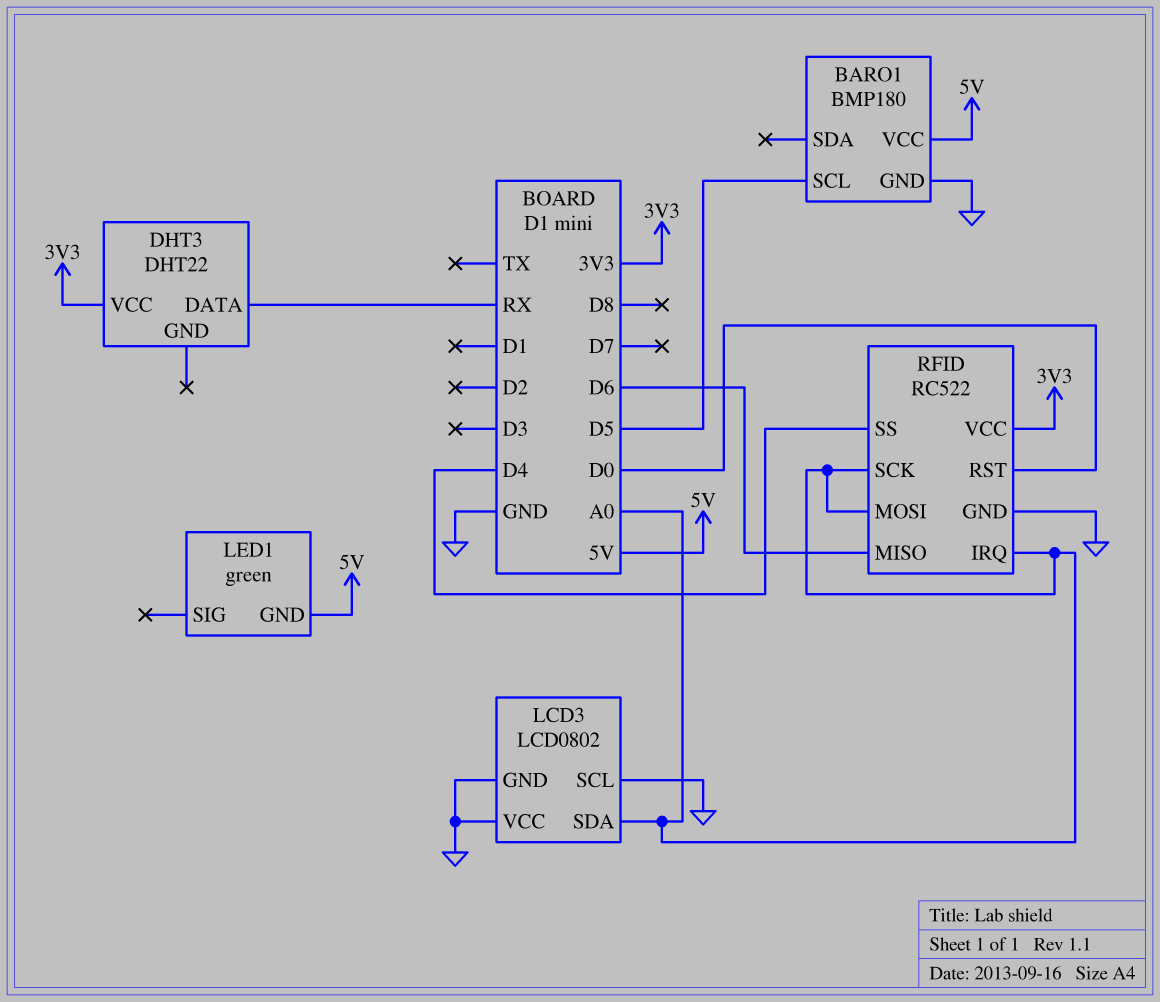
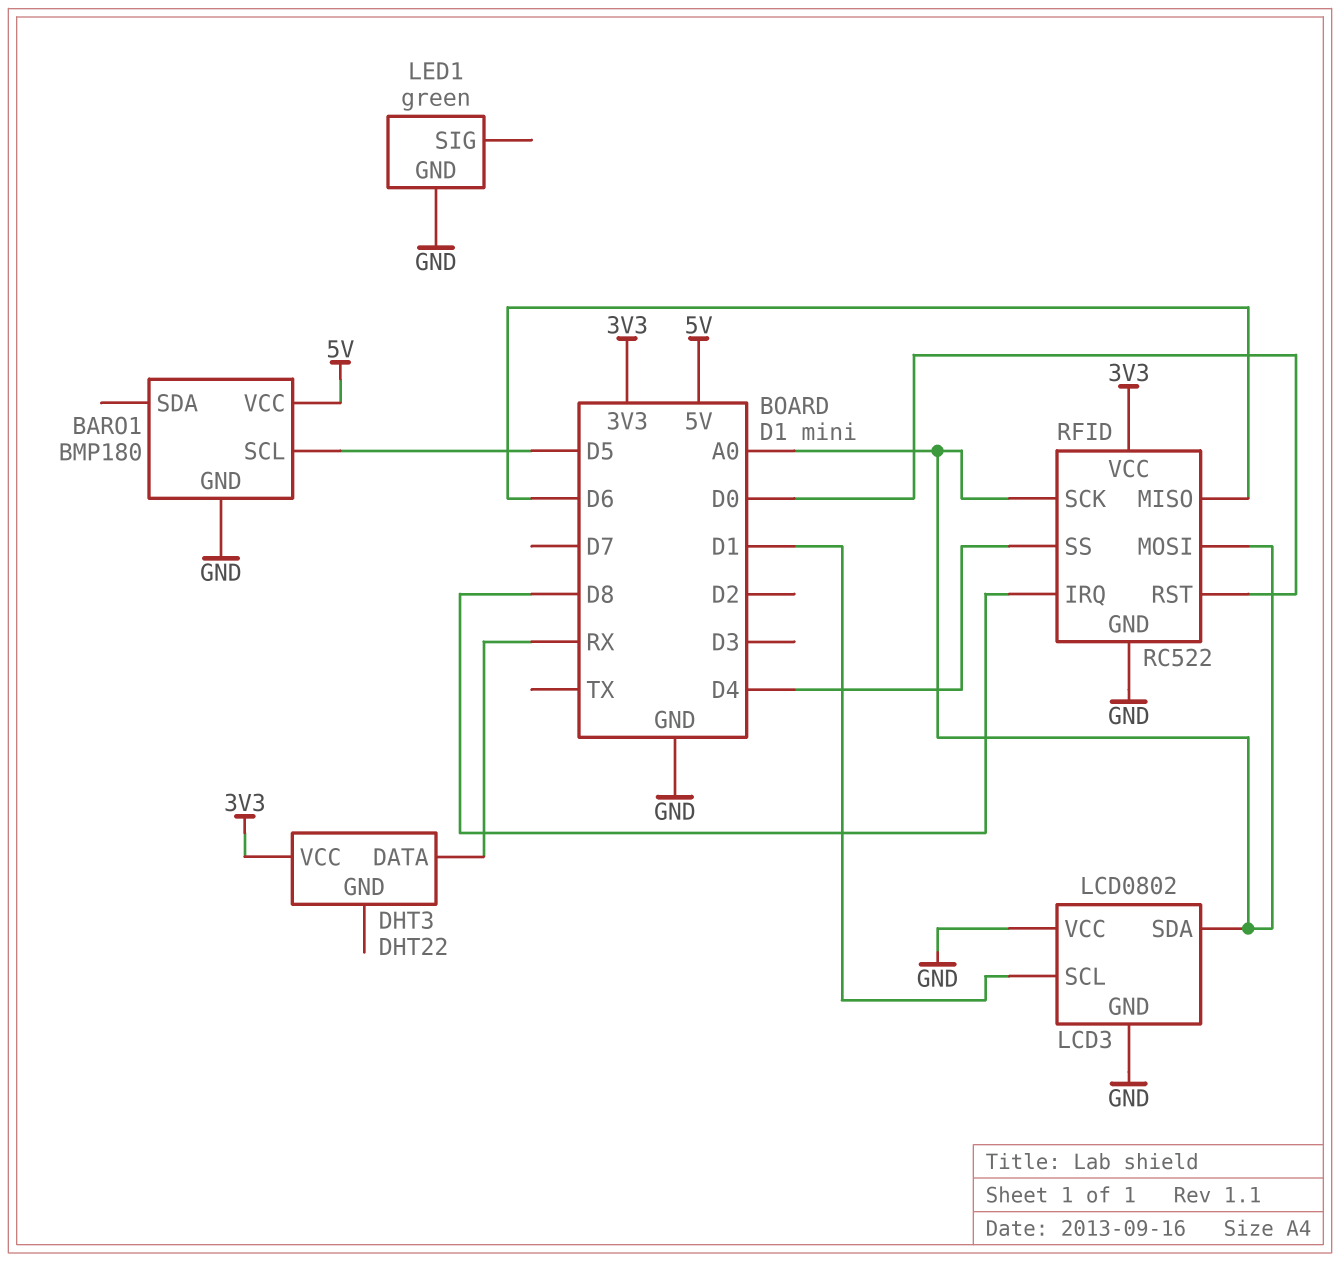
LCD3 pin SCL: GND -> D1
LED1 pin GND: 5V -> GND
RFID pin IRQ: A0 -> D8

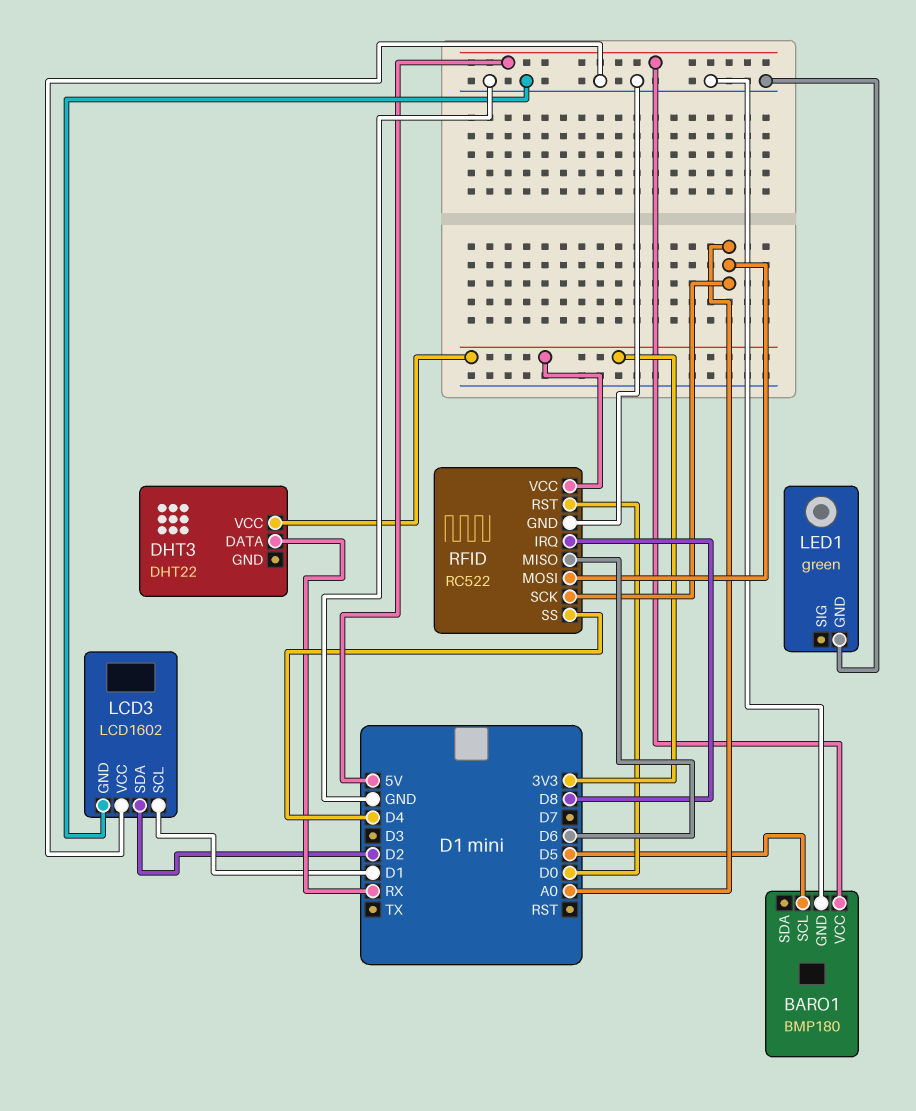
LCD3: LCD0802 -> LCD1602
LCD3 pin SDA: A0 -> D2

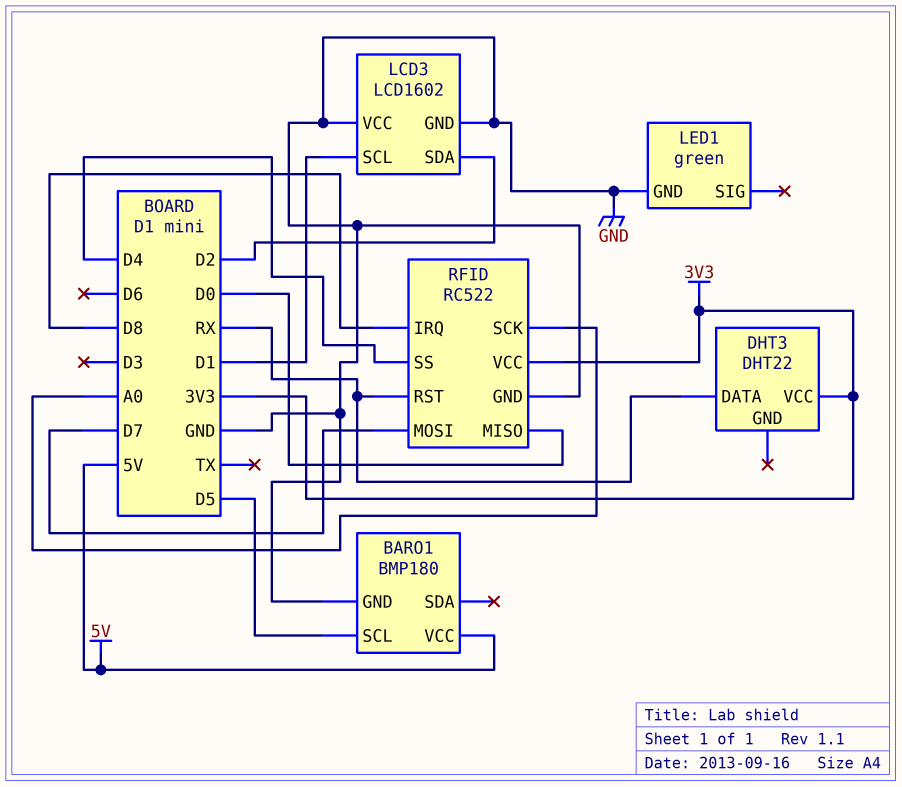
RFID pin MISO: D6 -> D0
RFID pin MOSI: A0 -> D7
RFID pin RST: D0 -> RX

